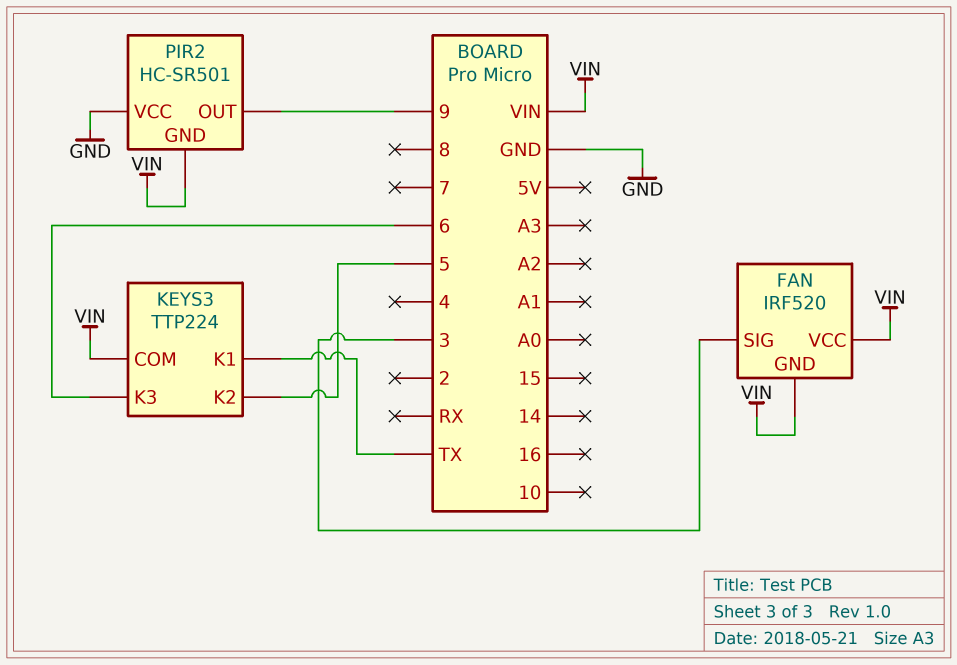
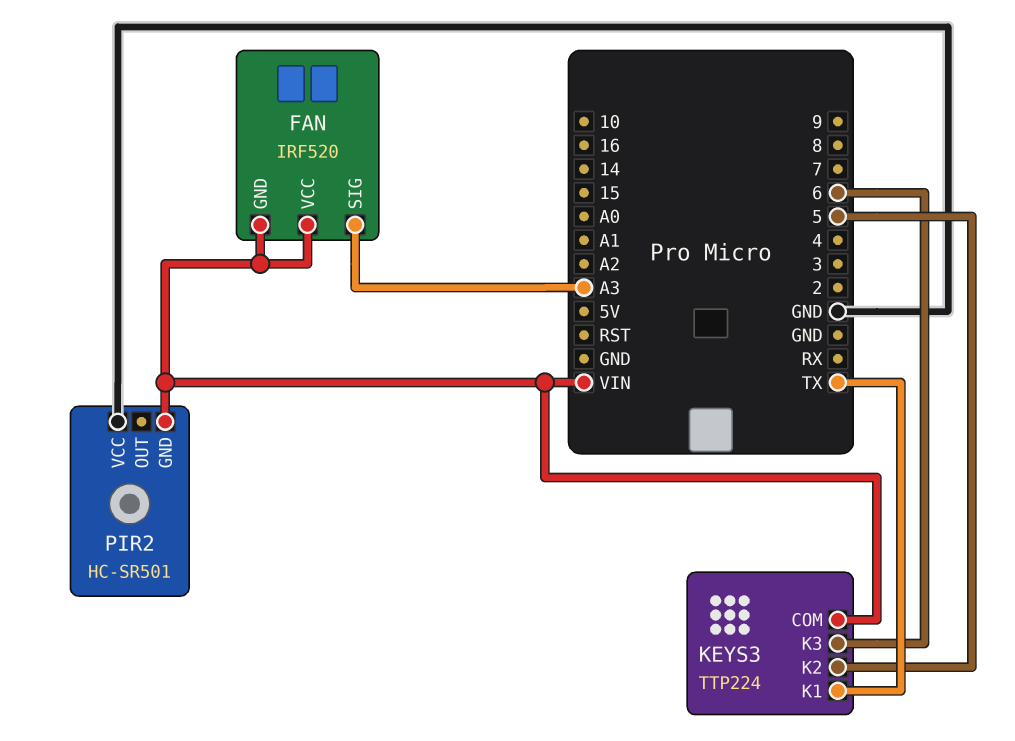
FAN pin SIG: 3 -> A3
PIR2 pin OUT: 9 -> none

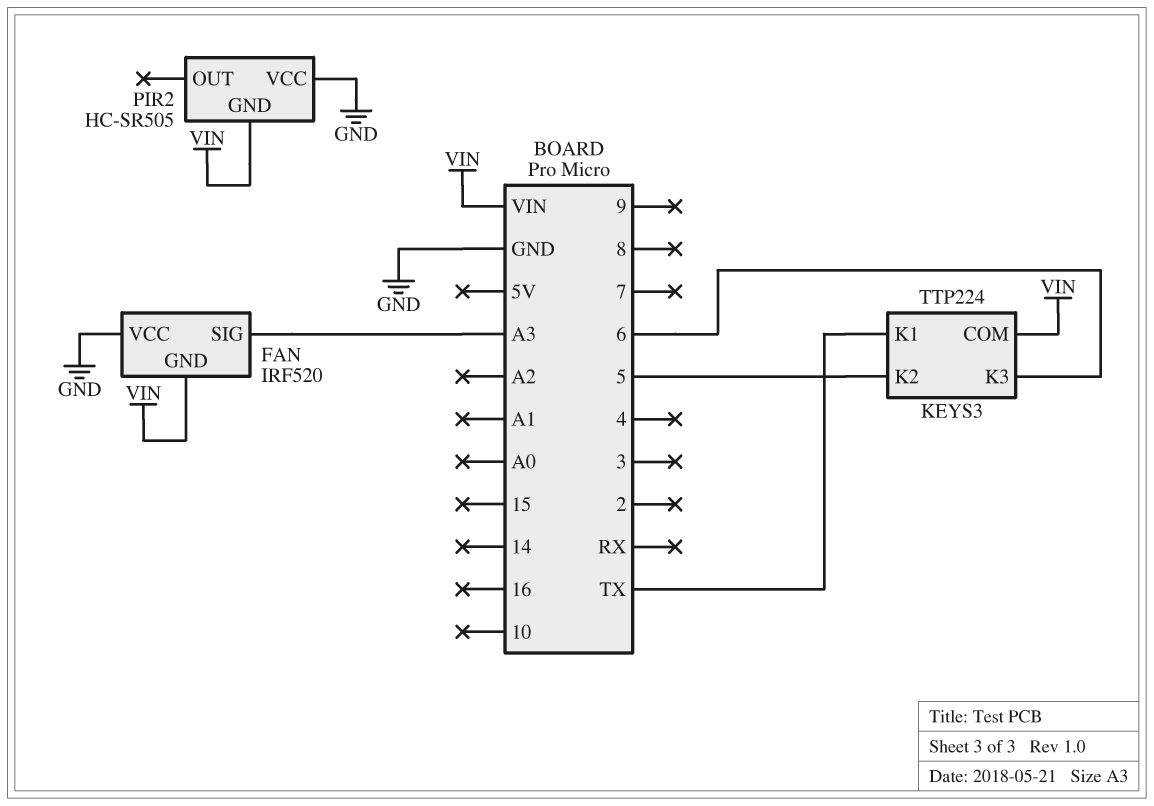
FAN pin VCC: VIN -> GND
PIR2: HC-SR501 -> HC-SR505

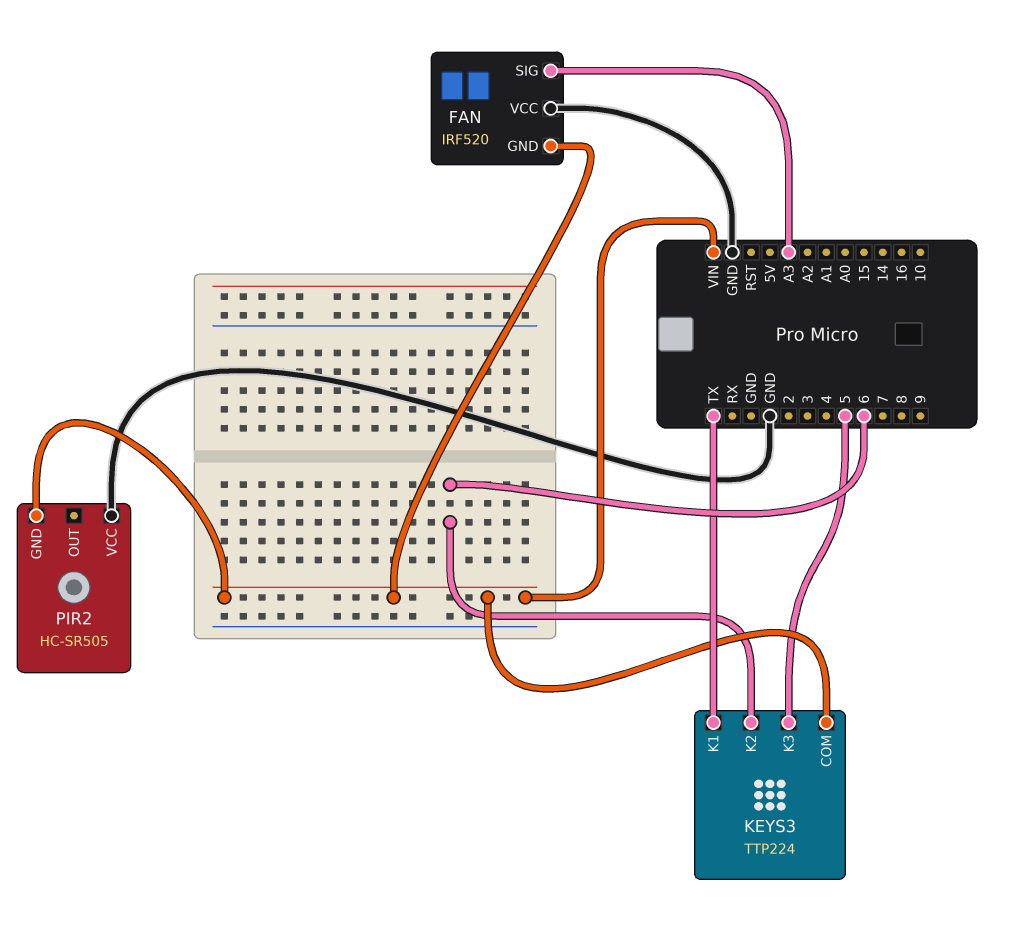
KEYS3 pin K2: 5 -> 6
KEYS3 pin K3: 6 -> 5

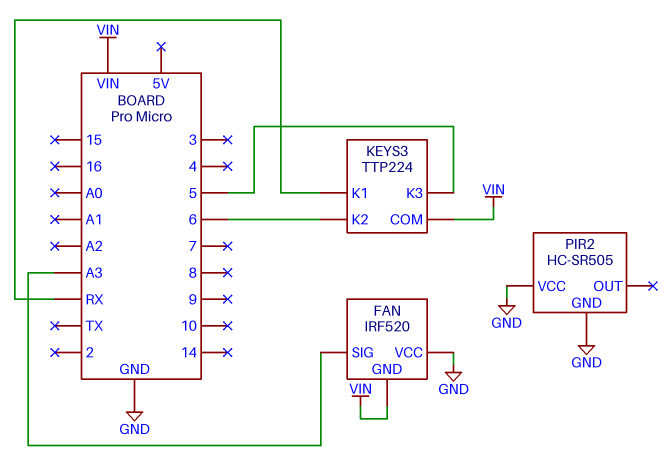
KEYS3 pin K1: TX -> RX
PIR2 pin GND: VIN -> GND

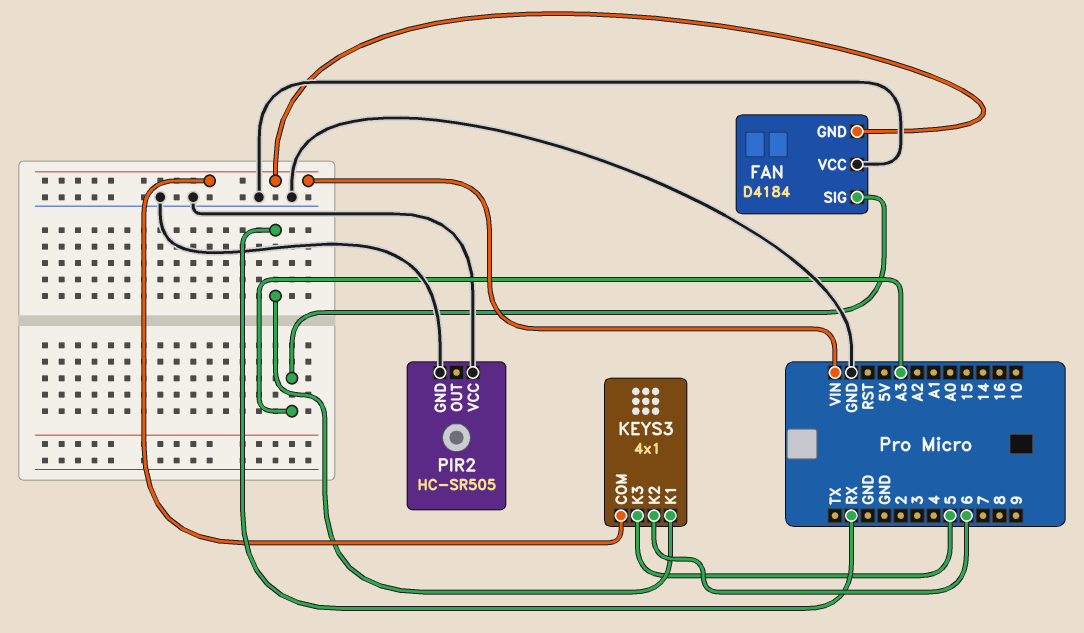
FAN: IRF520 -> D4184
KEYS3: TTP224 -> 4x1

